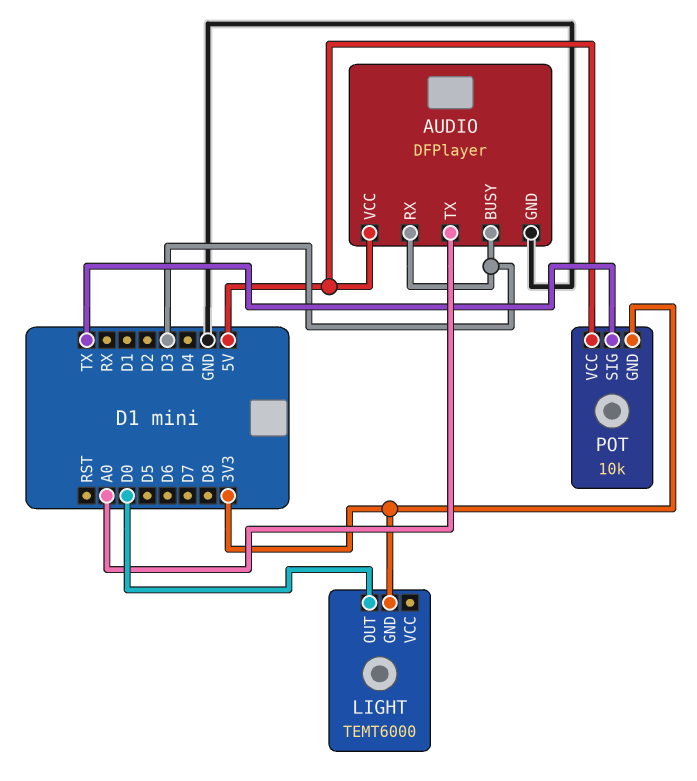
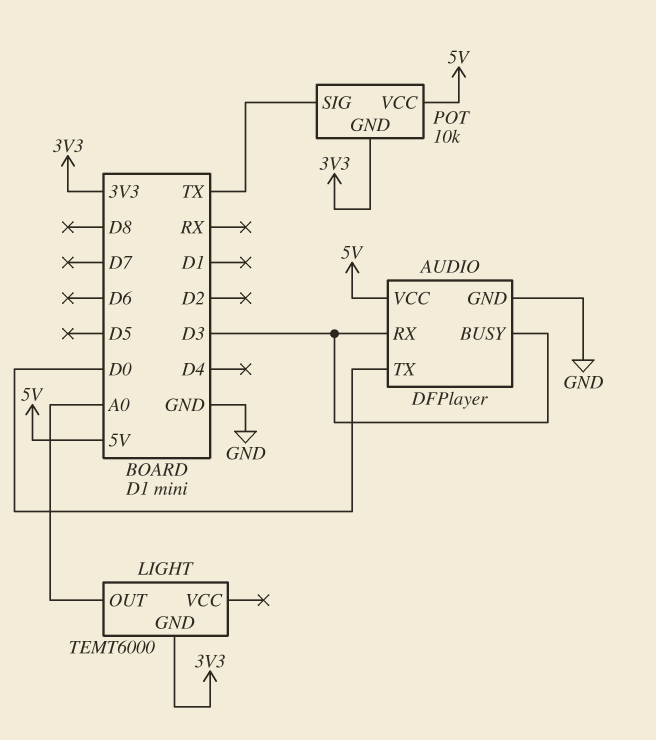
AUDIO pin TX: A0 -> D0
LIGHT pin OUT: D0 -> A0

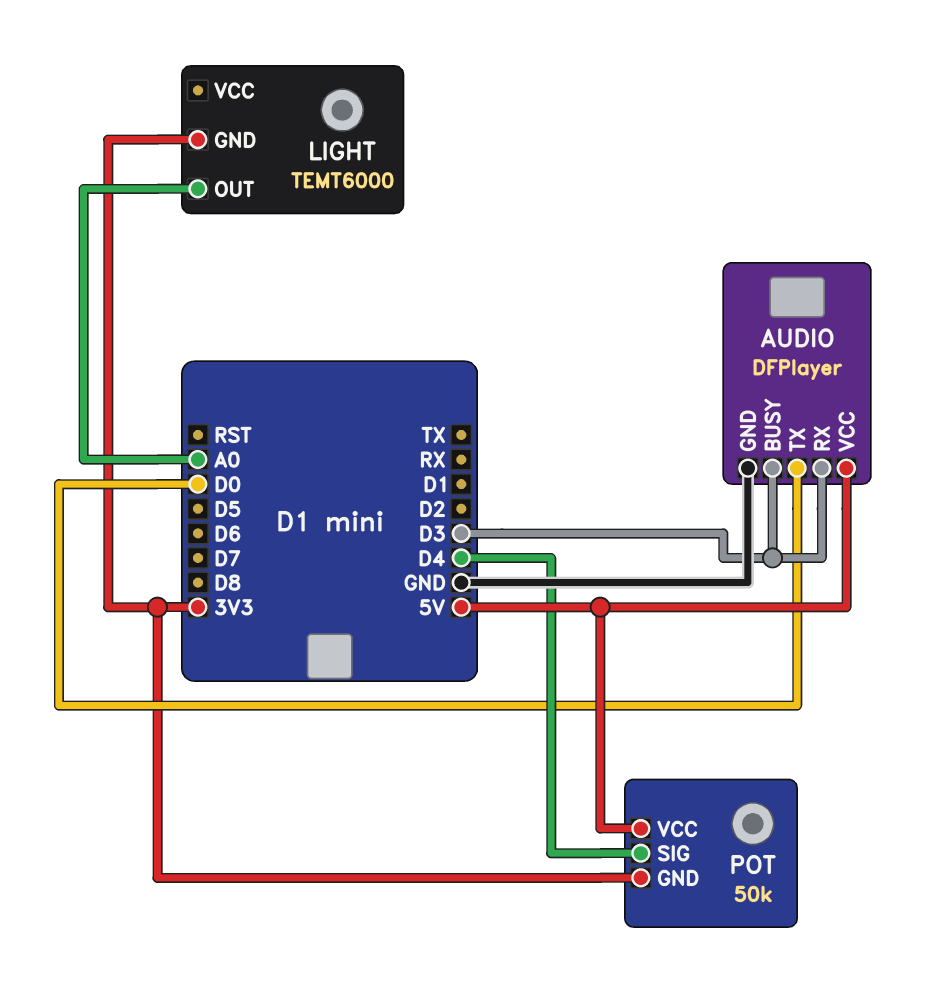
POT: 10k -> 50k
POT pin SIG: TX -> D4

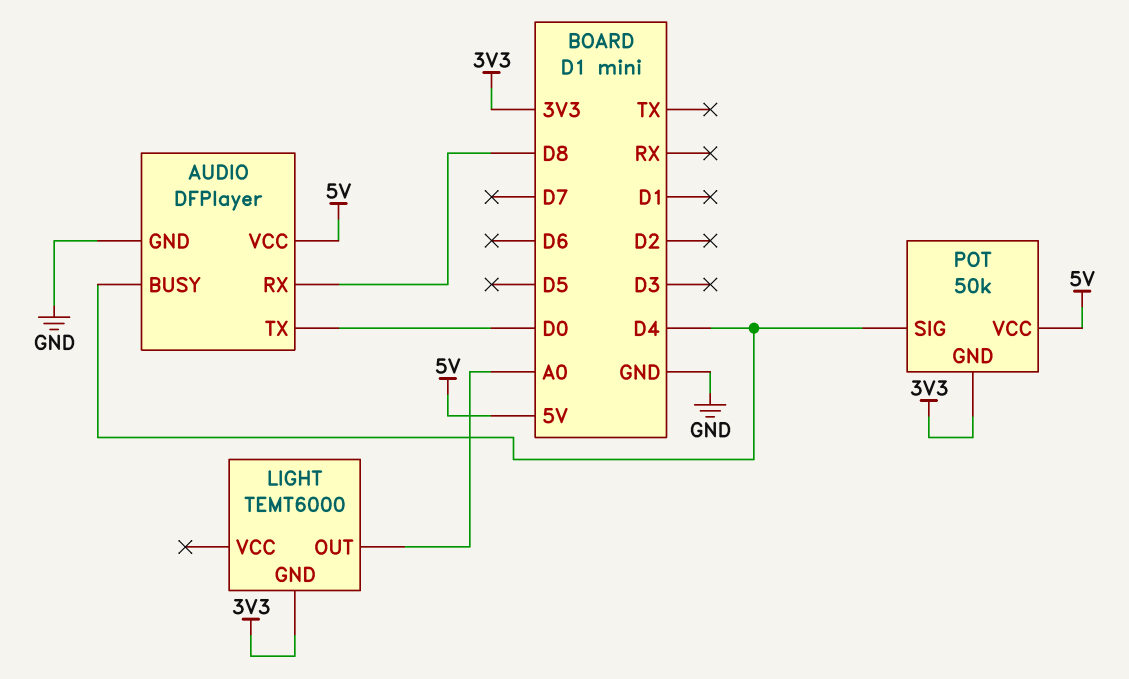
AUDIO pin BUSY: D3 -> D4
AUDIO pin RX: D3 -> D8

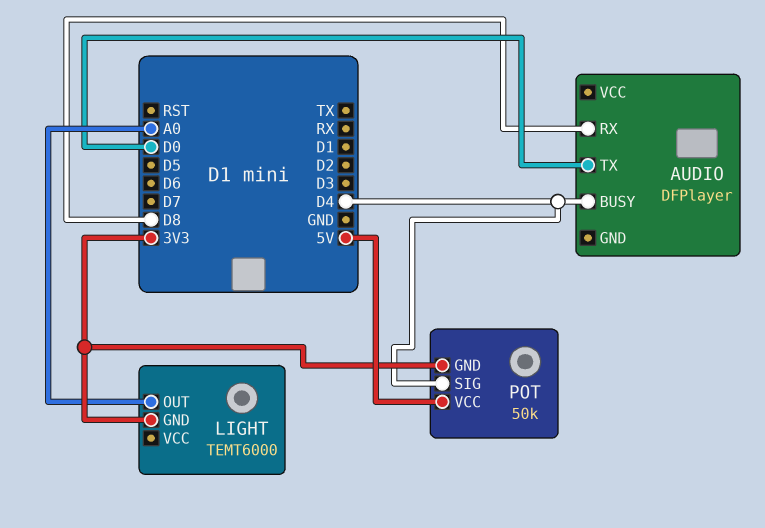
AUDIO pin GND: GND -> none
AUDIO pin VCC: 5V -> none

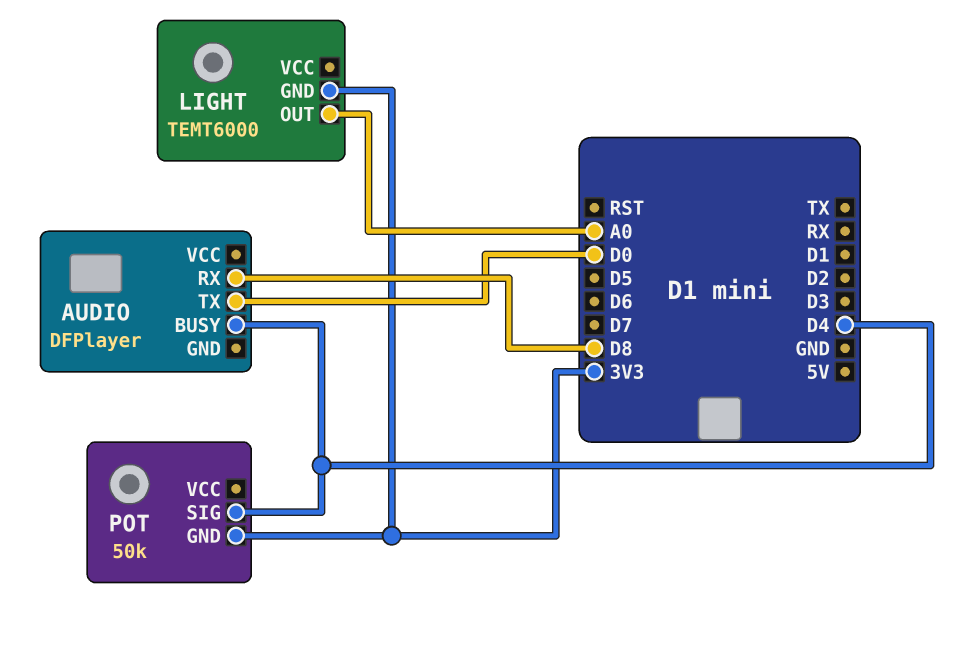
POT pin VCC: 5V -> none

